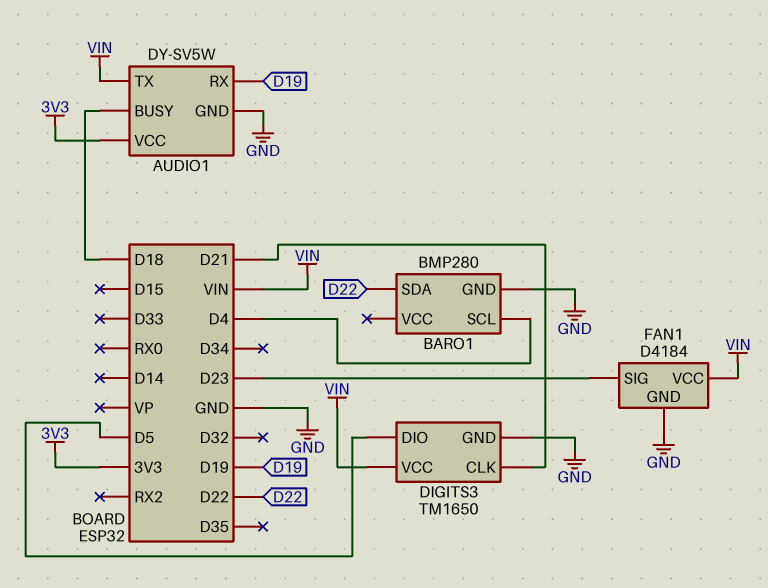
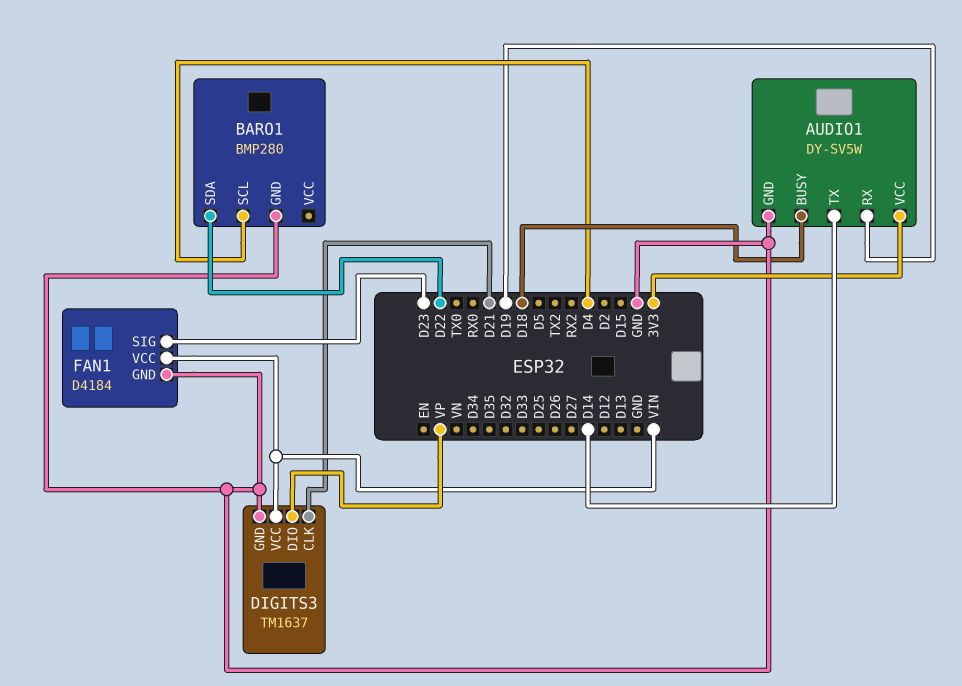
AUDIO1 pin TX: VIN -> D14
DIGITS3: TM1650 -> TM1637
DIGITS3 pin DIO: D5 -> VP

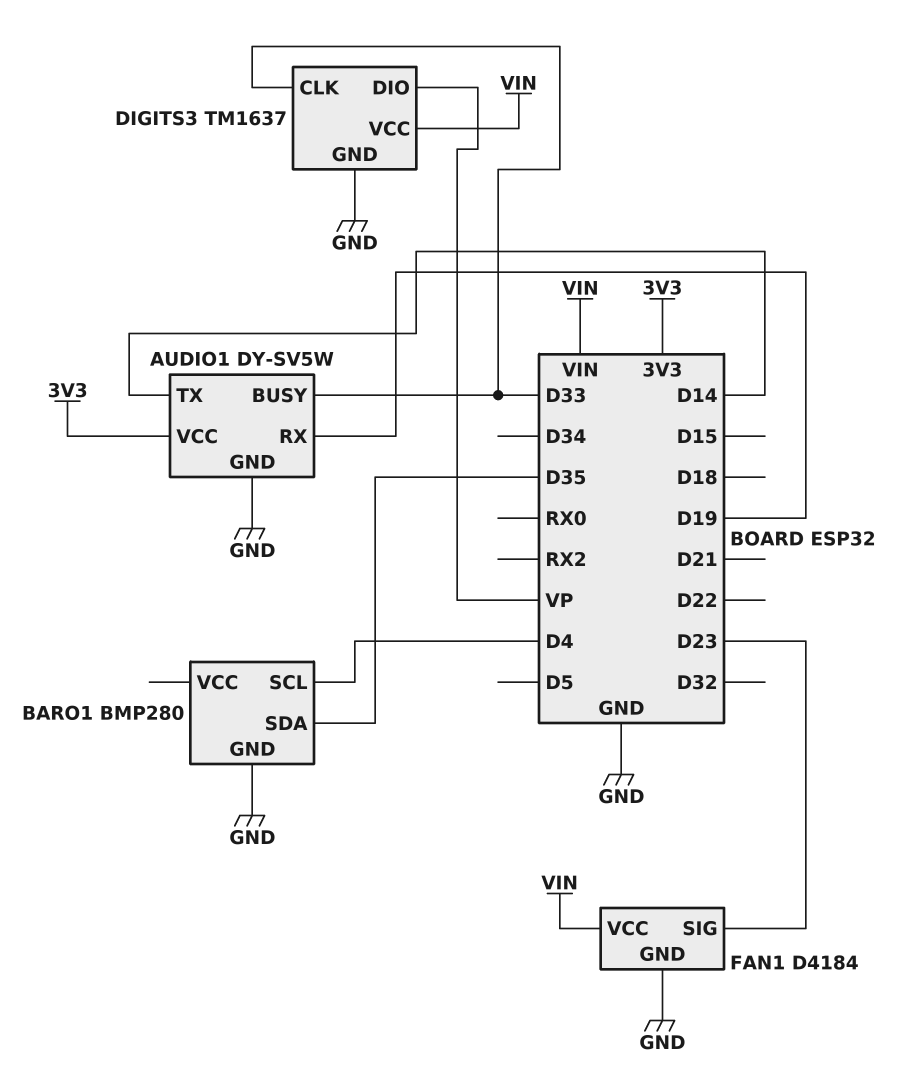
AUDIO1 pin BUSY: D18 -> D33
BARO1 pin SDA: D22 -> D35
DIGITS3 pin CLK: D21 -> D33

